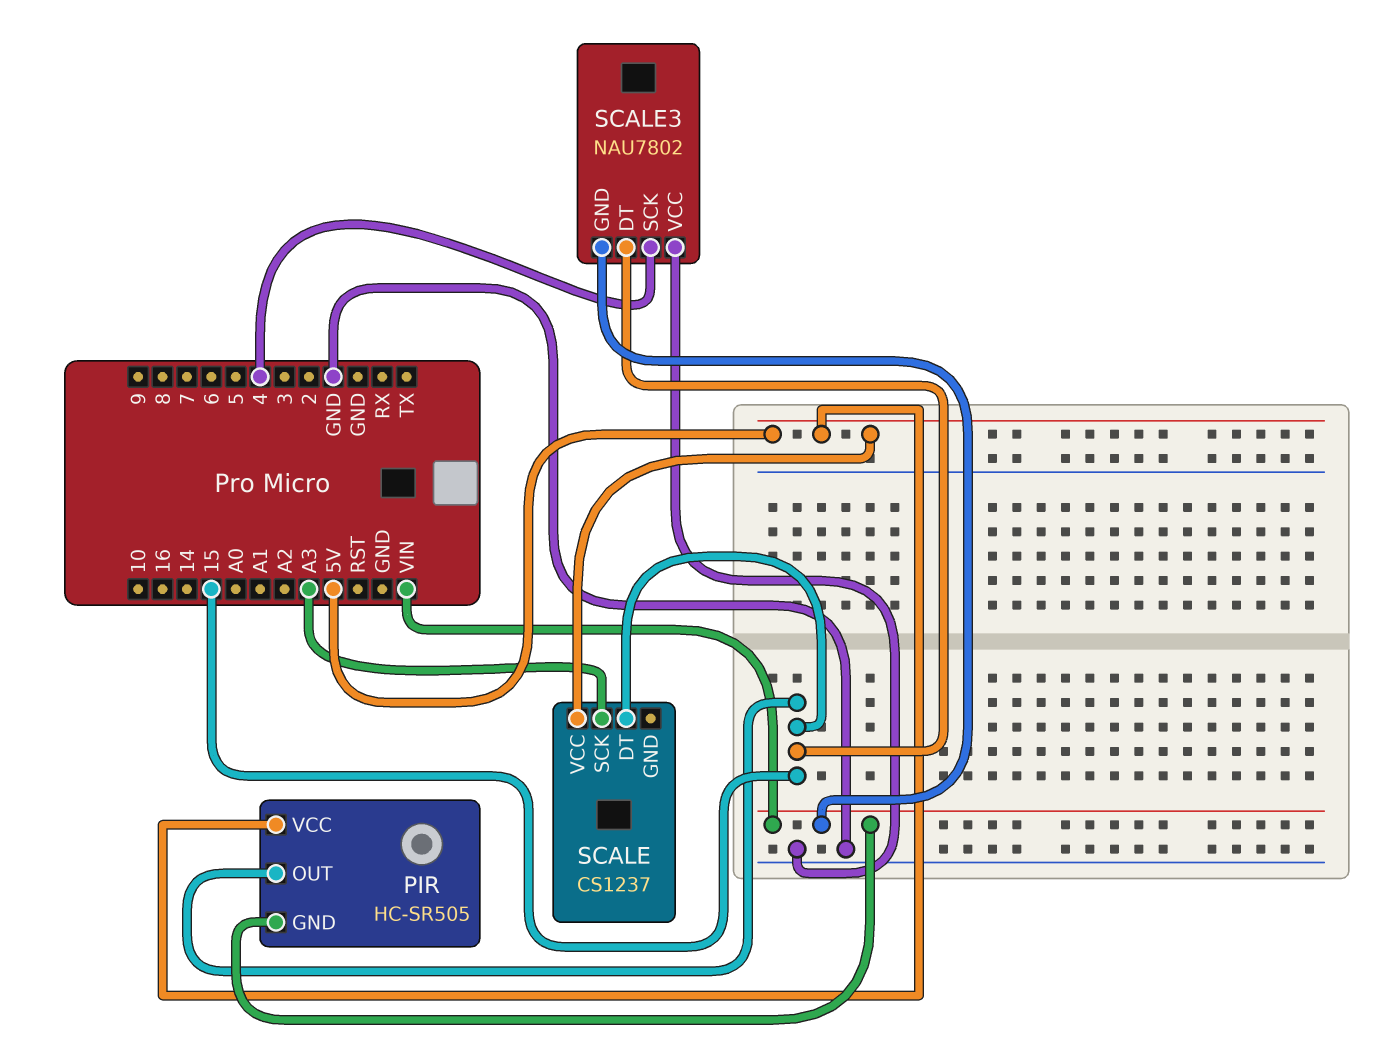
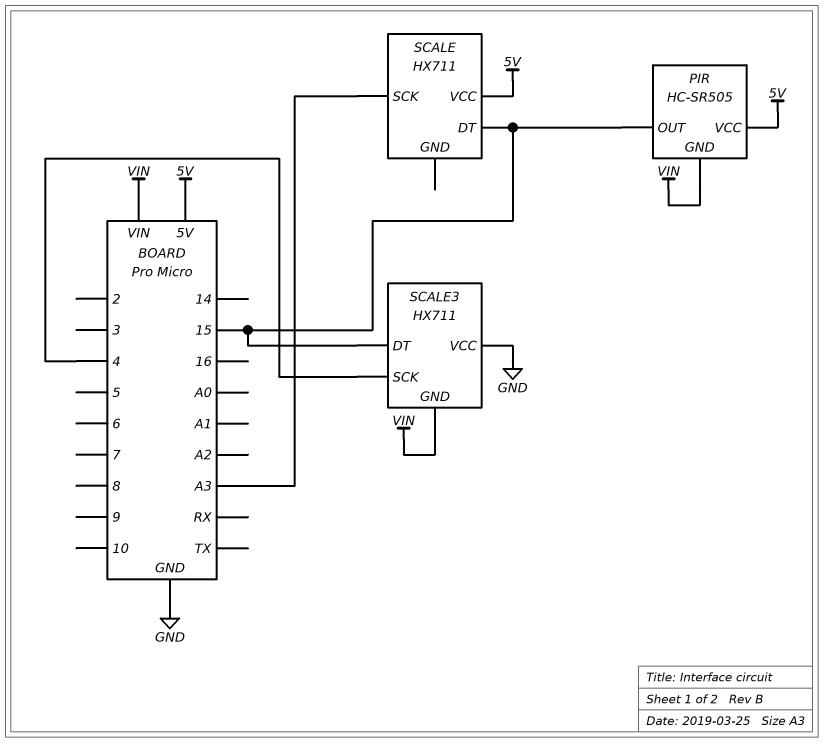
SCALE: CS1237 -> HX711
SCALE3: NAU7802 -> HX711

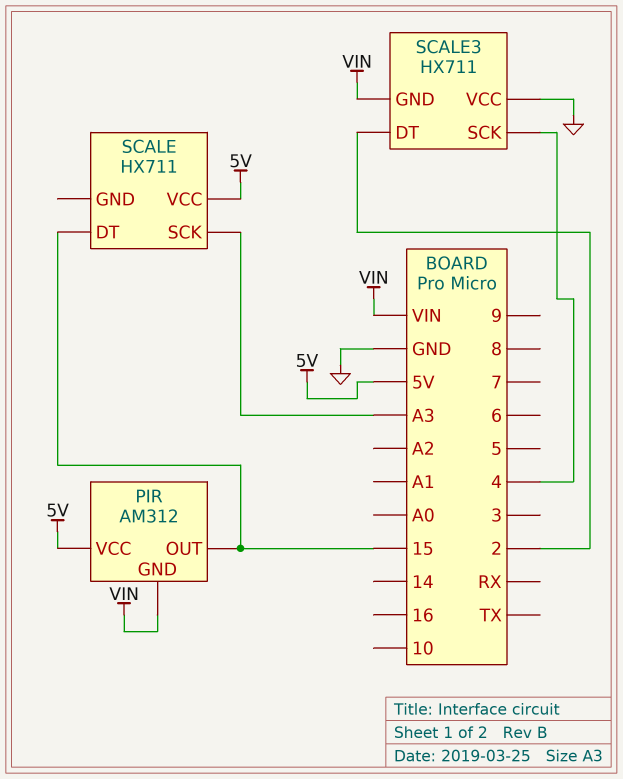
PIR: HC-SR505 -> AM312
SCALE3 pin DT: 15 -> 2

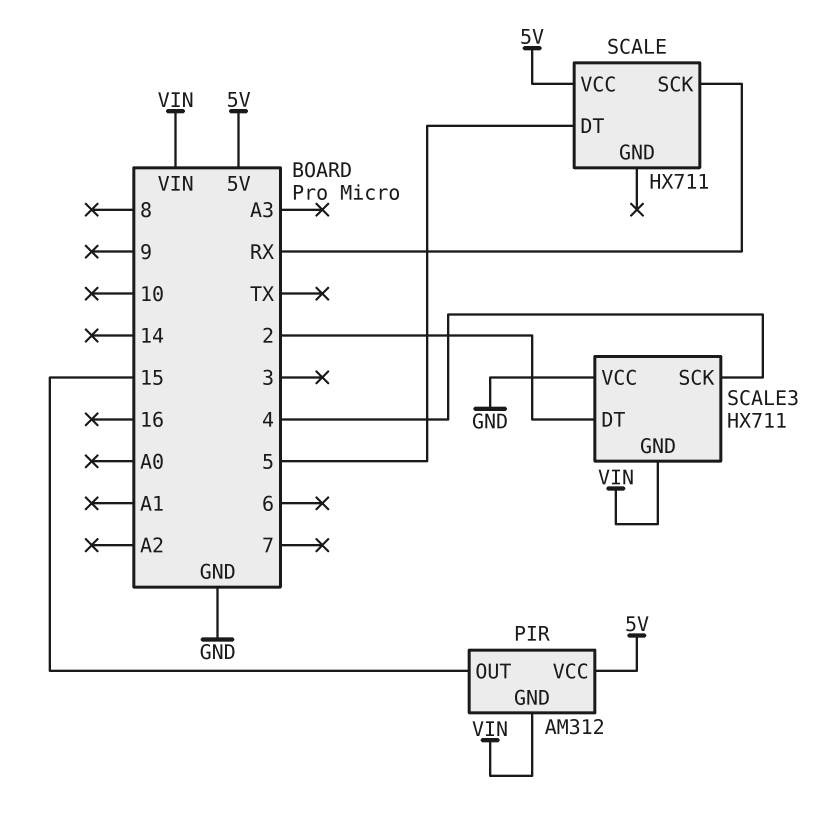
SCALE pin DT: 15 -> 5
SCALE pin SCK: A3 -> RX

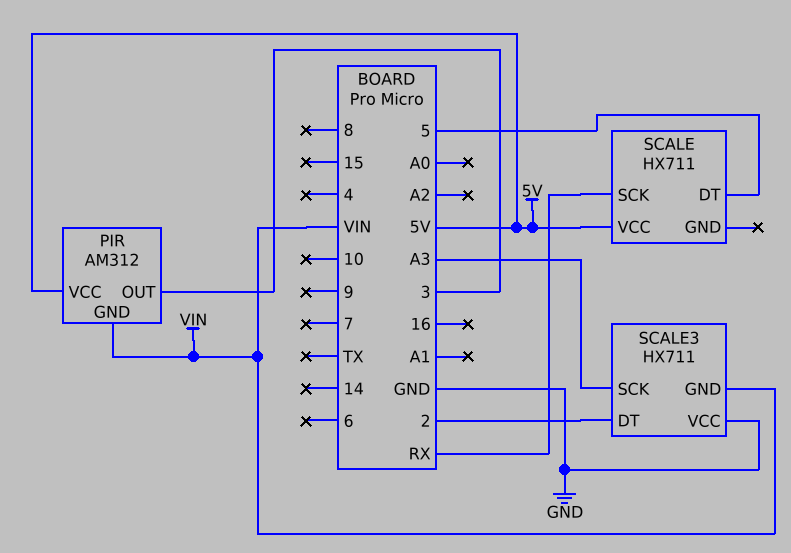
PIR pin OUT: 15 -> 3
SCALE3 pin SCK: 4 -> A3

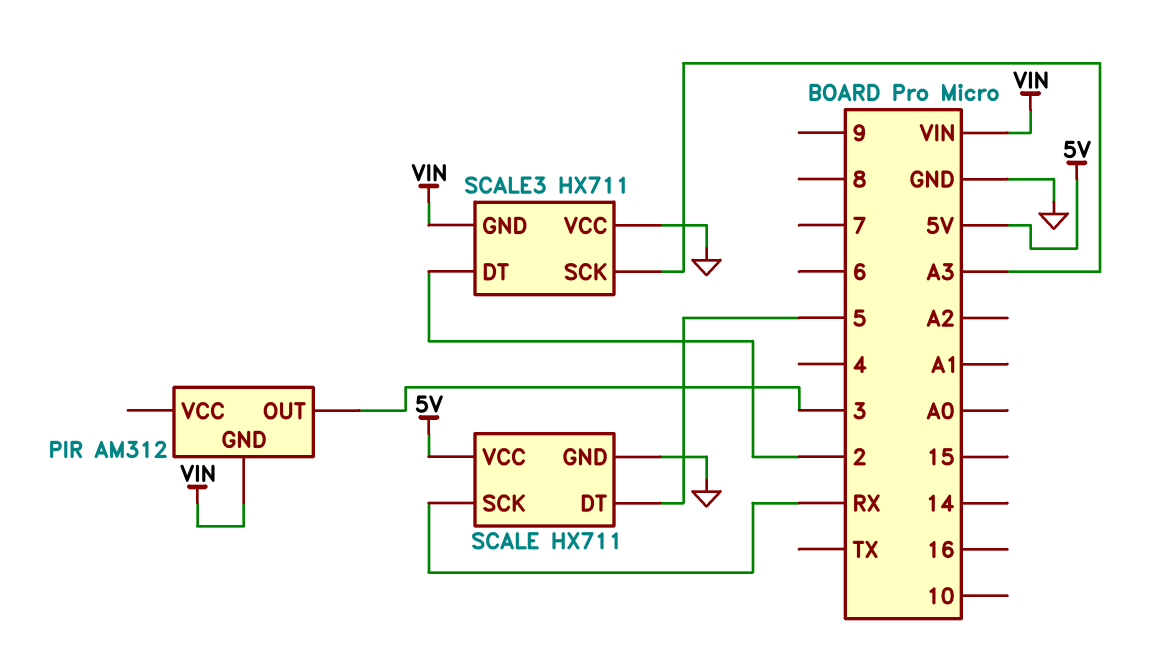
PIR pin VCC: 5V -> none
SCALE pin GND: none -> GND

